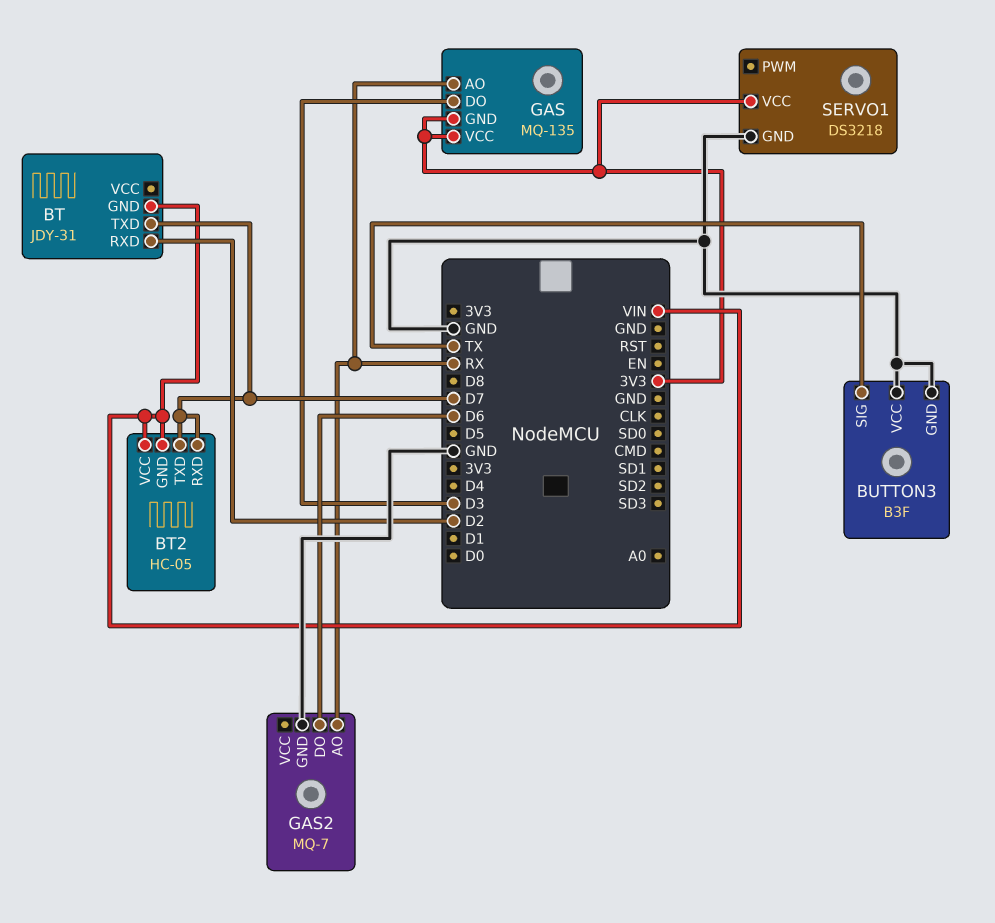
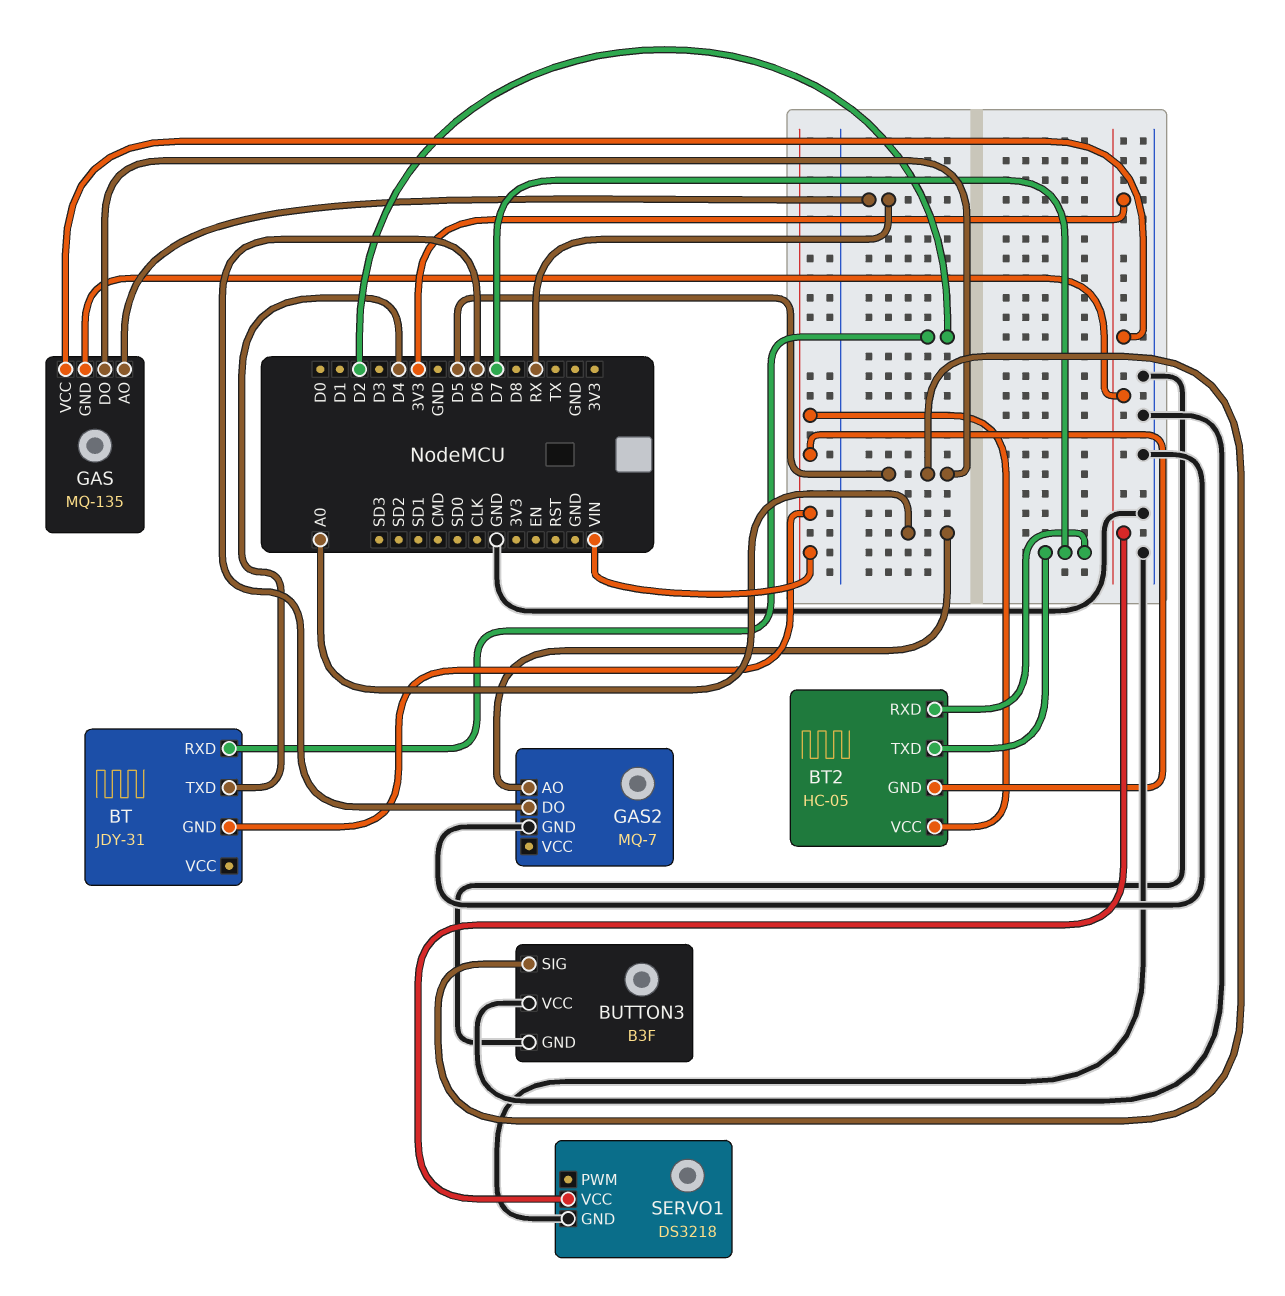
BT pin TXD: D7 -> D4
BUTTON3 pin SIG: TX -> D5
GAS pin DO: D3 -> D5
GAS2 pin AO: RX -> A0

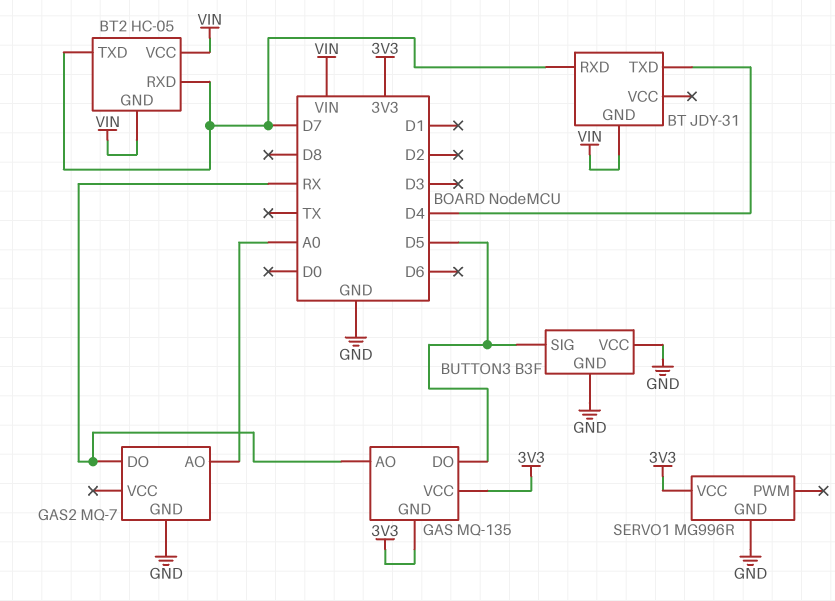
BT pin RXD: D2 -> D7
GAS2 pin DO: D6 -> RX
SERVO1: DS3218 -> MG996R

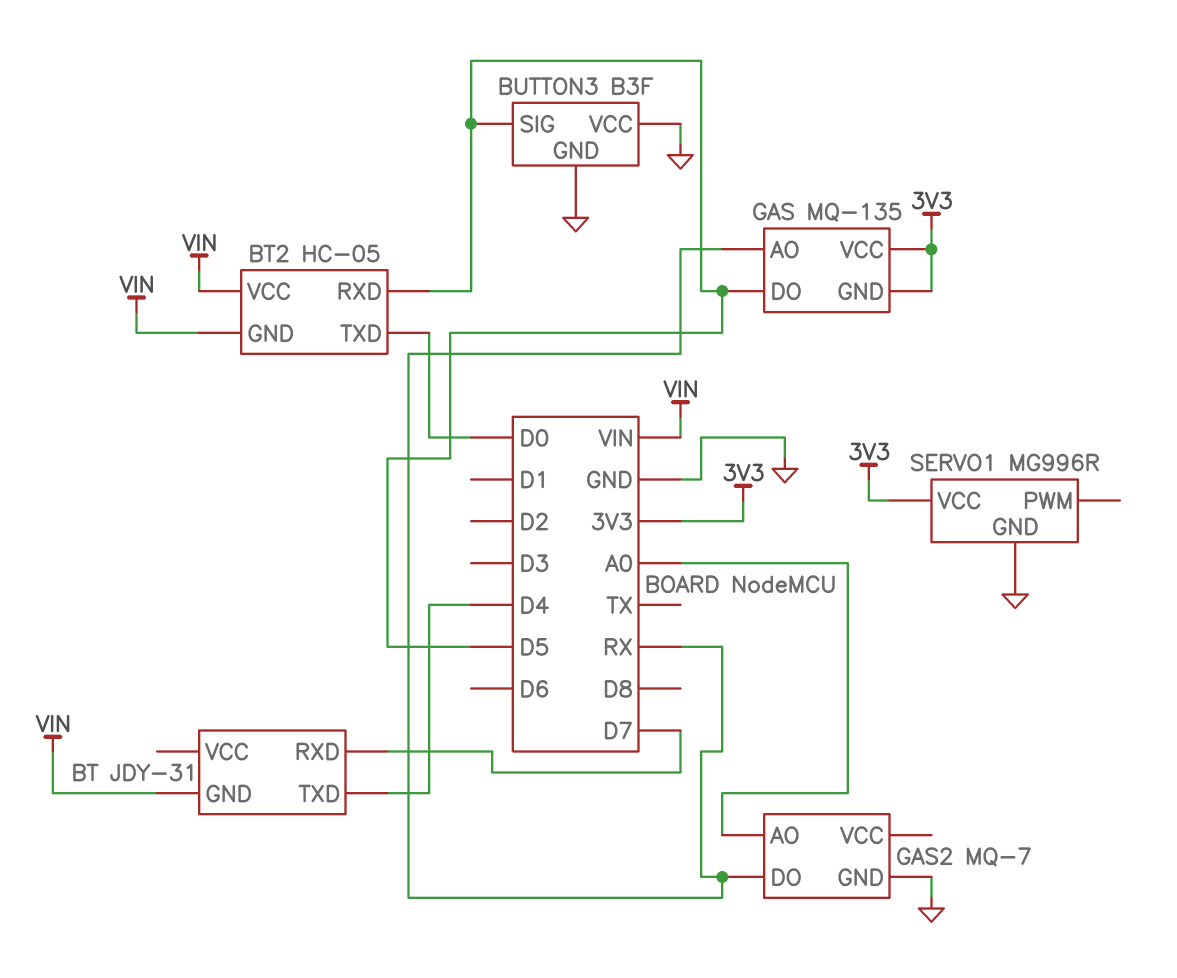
BT2 pin RXD: D7 -> D5
BT2 pin TXD: D7 -> D0

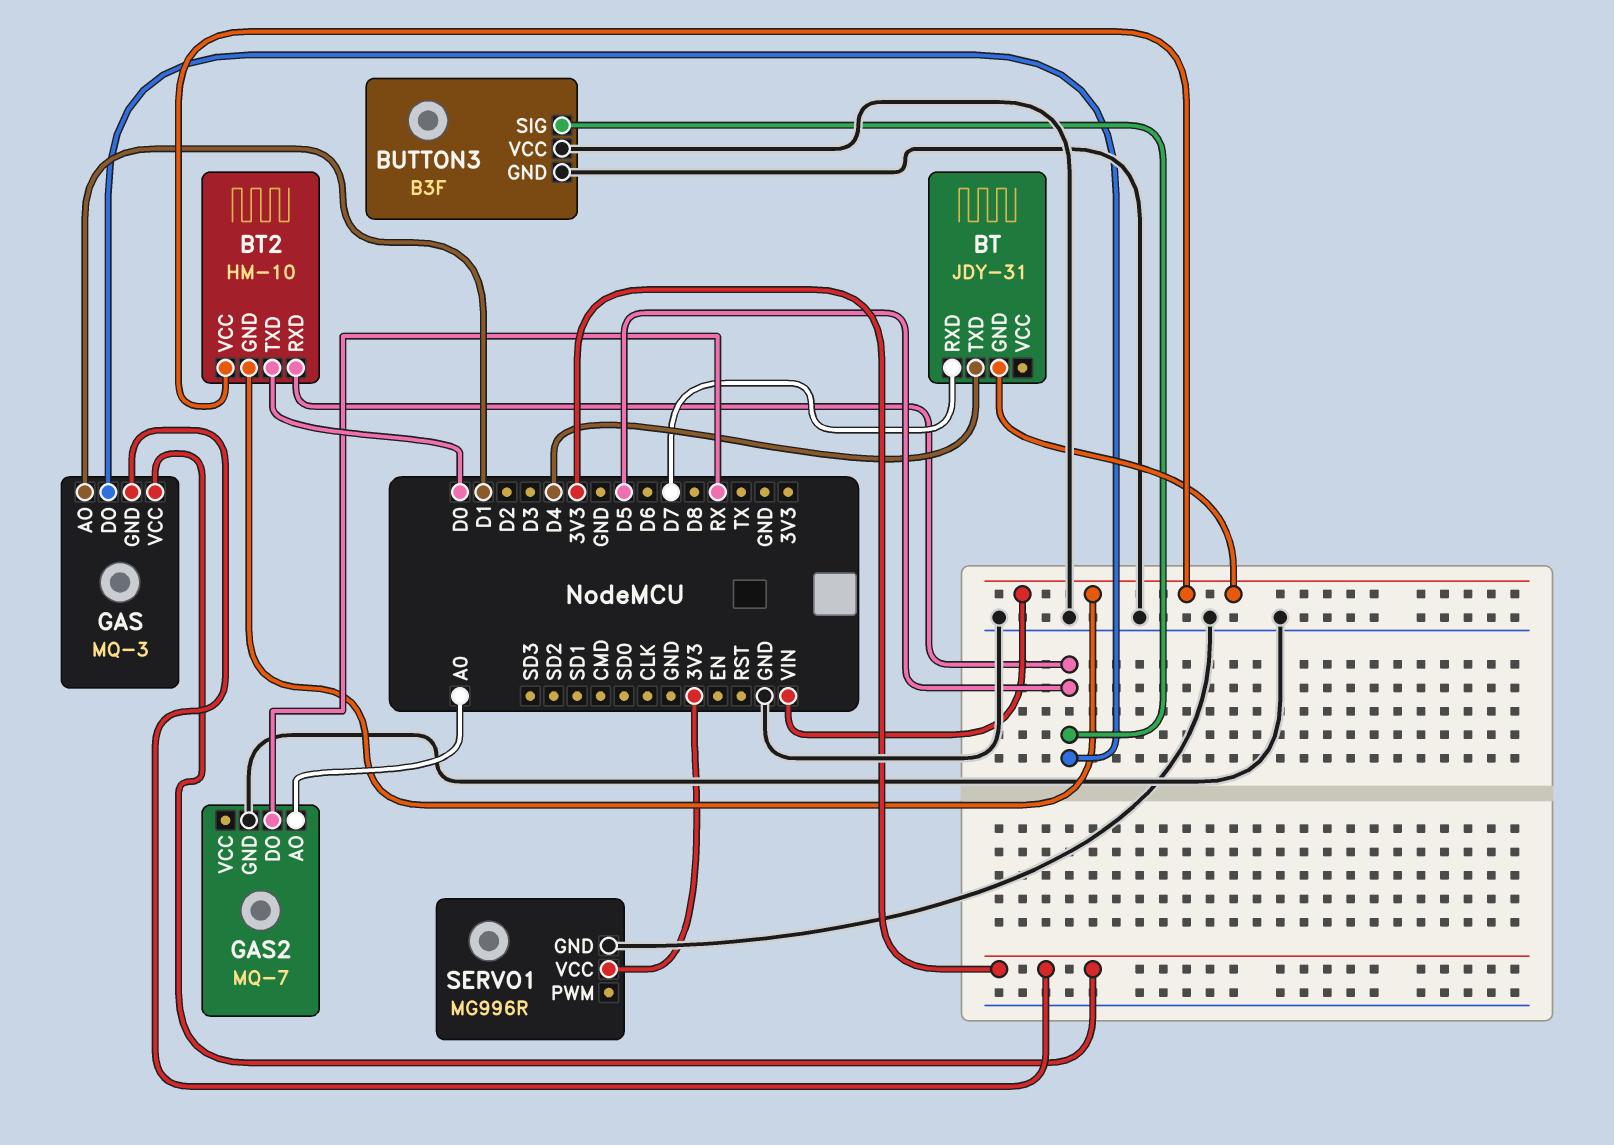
BT2: HC-05 -> HM-10
GAS: MQ-135 -> MQ-3
GAS pin AO: RX -> D1

